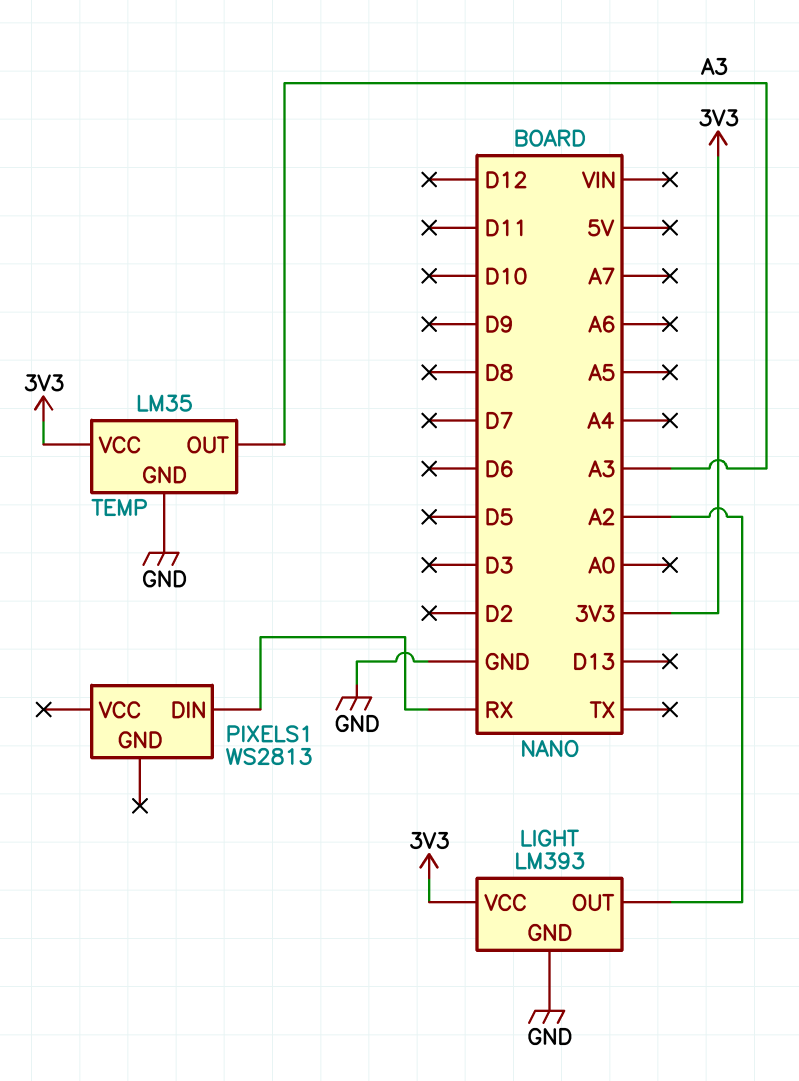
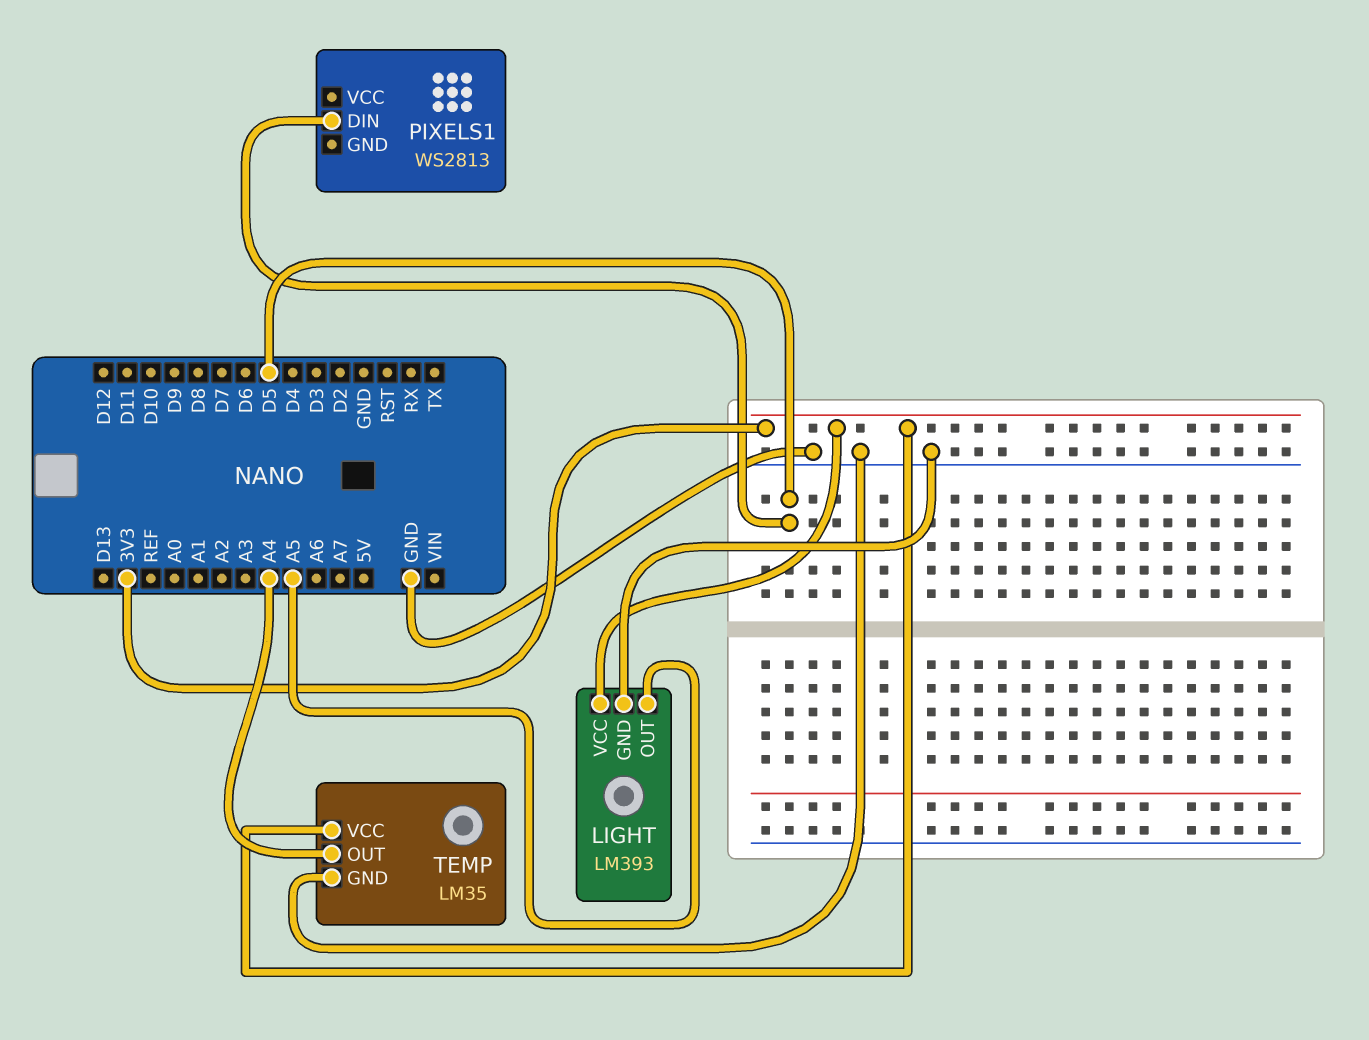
LIGHT pin OUT: A2 -> A5
PIXELS1 pin DIN: RX -> D5
TEMP pin OUT: A3 -> A4

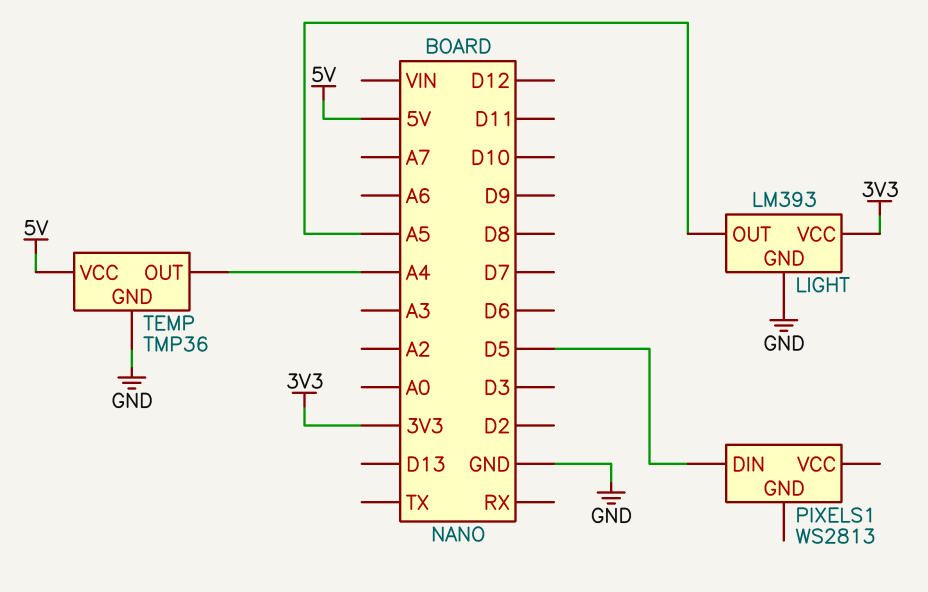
TEMP: LM35 -> TMP36
TEMP pin VCC: 3V3 -> 5V

